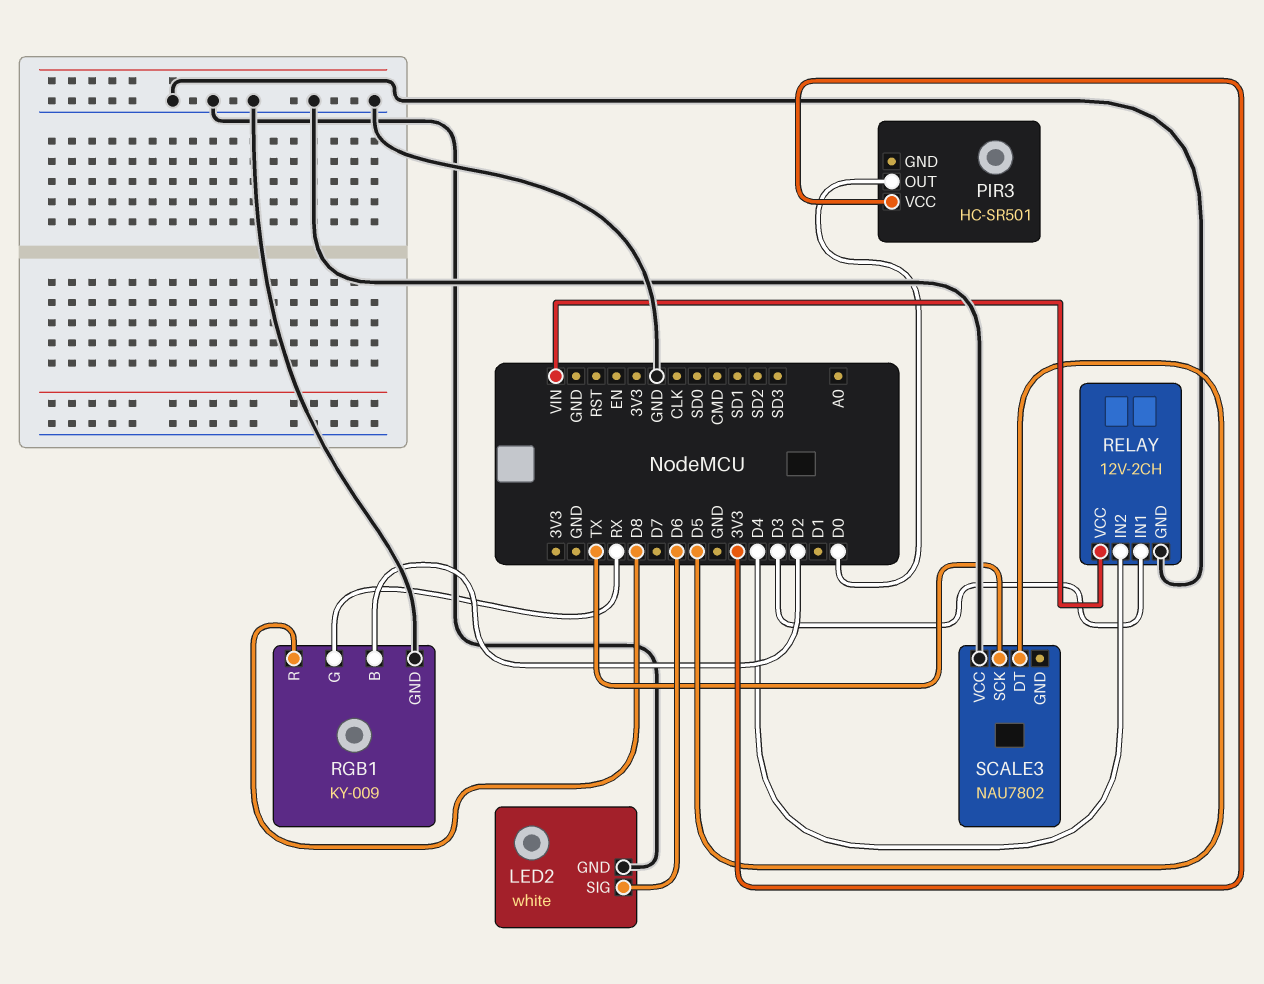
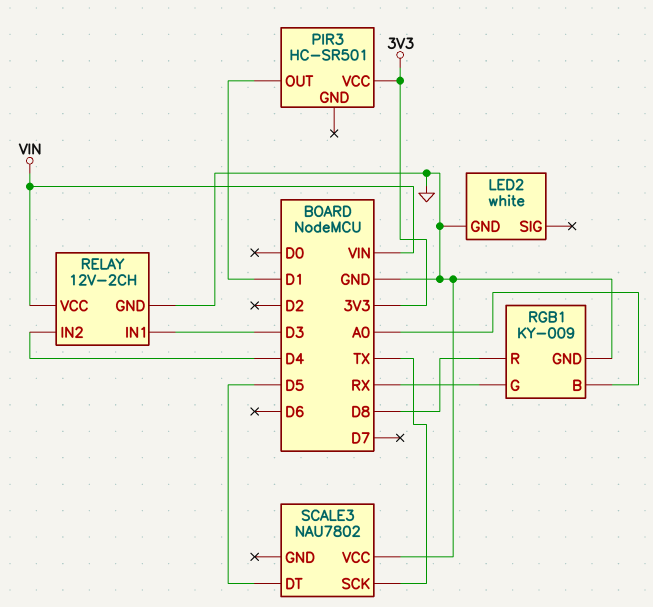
LED2 pin SIG: D6 -> none
PIR3 pin OUT: D0 -> D1
RGB1 pin B: D2 -> A0

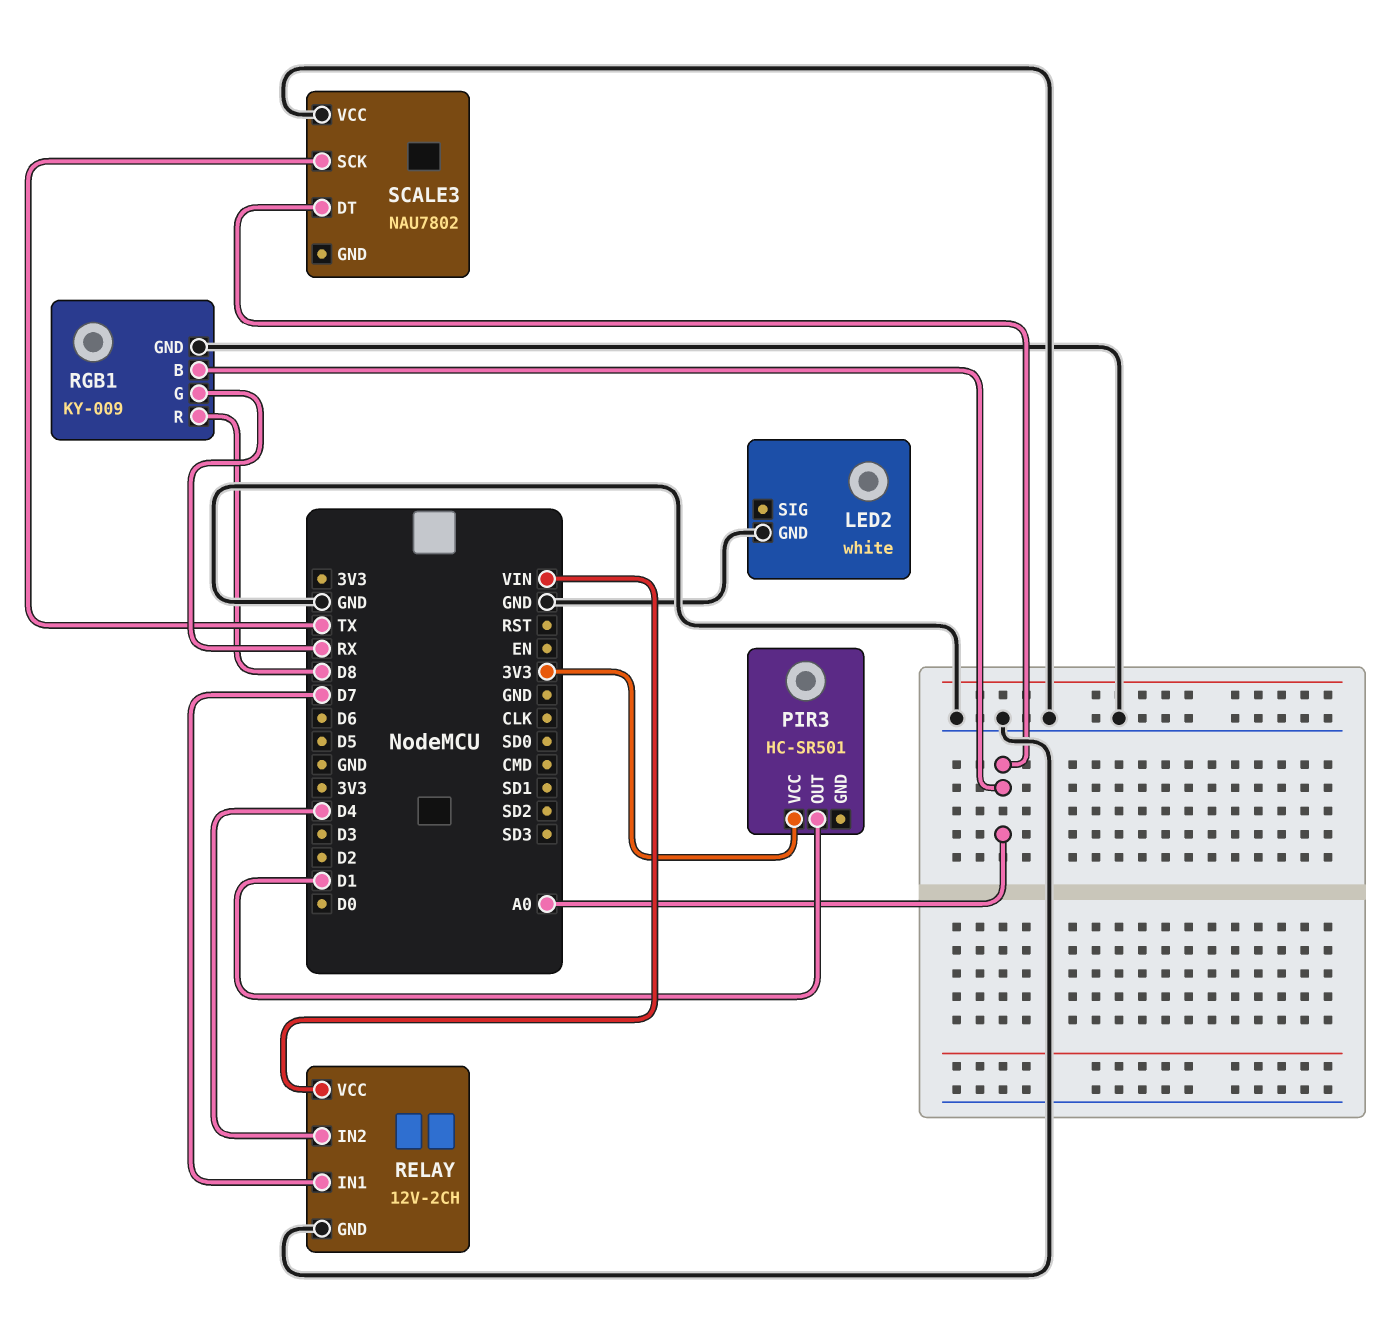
RELAY pin IN1: D3 -> D7
SCALE3 pin DT: D5 -> A0

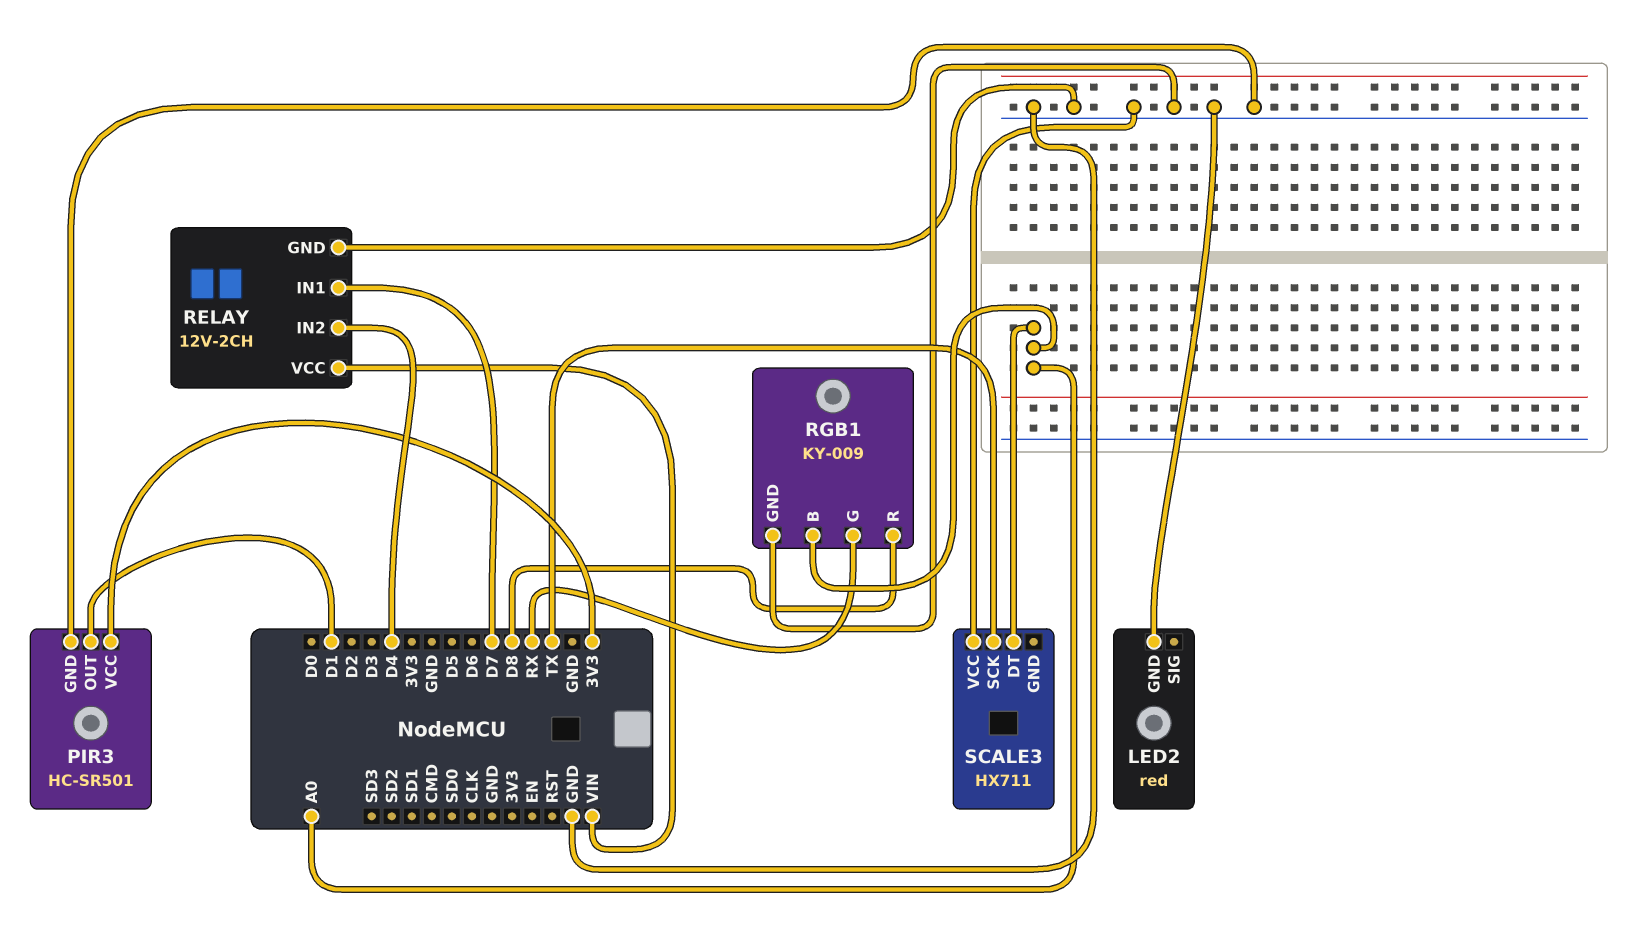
LED2: white -> red
PIR3 pin GND: none -> GND
SCALE3: NAU7802 -> HX711

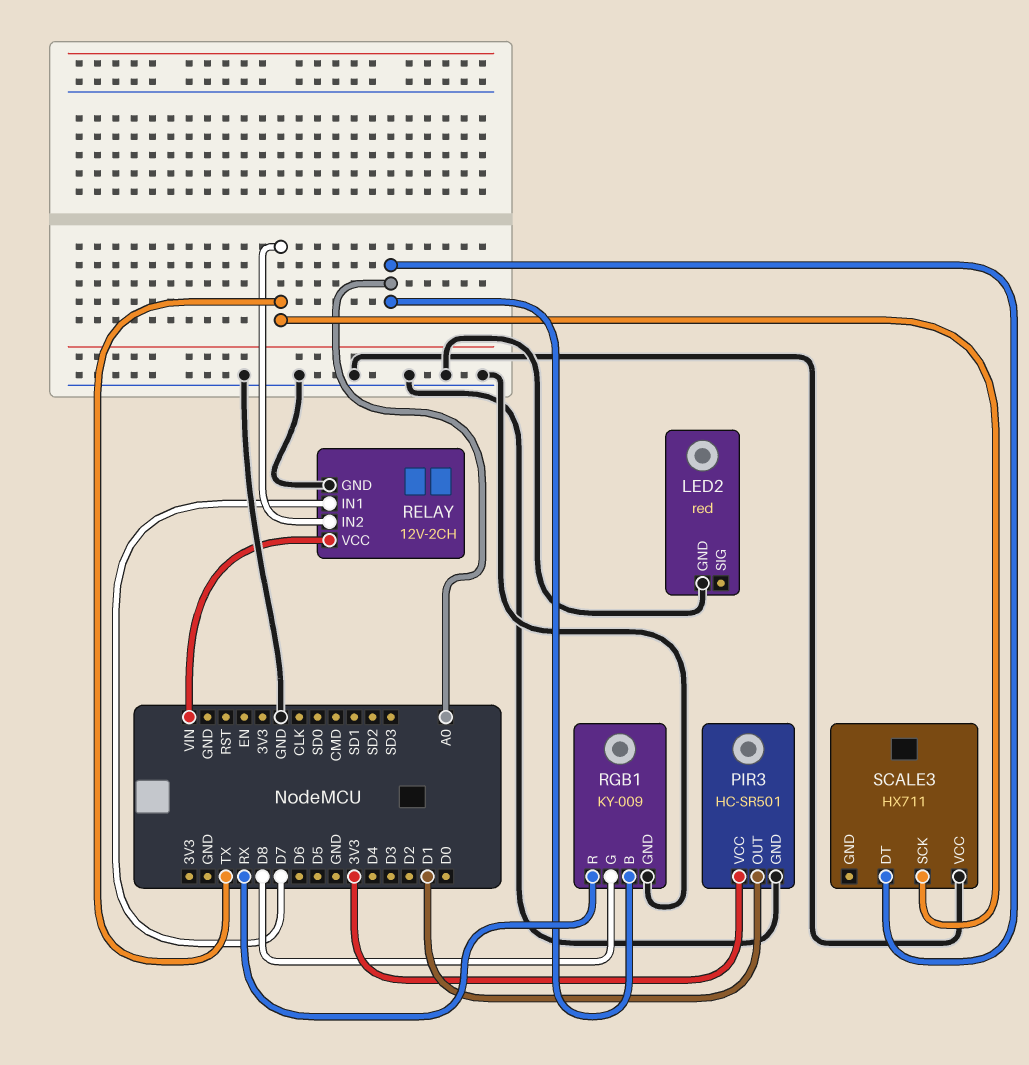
RELAY pin IN2: D4 -> TX
RGB1 pin G: RX -> D8
RGB1 pin R: D8 -> RX

